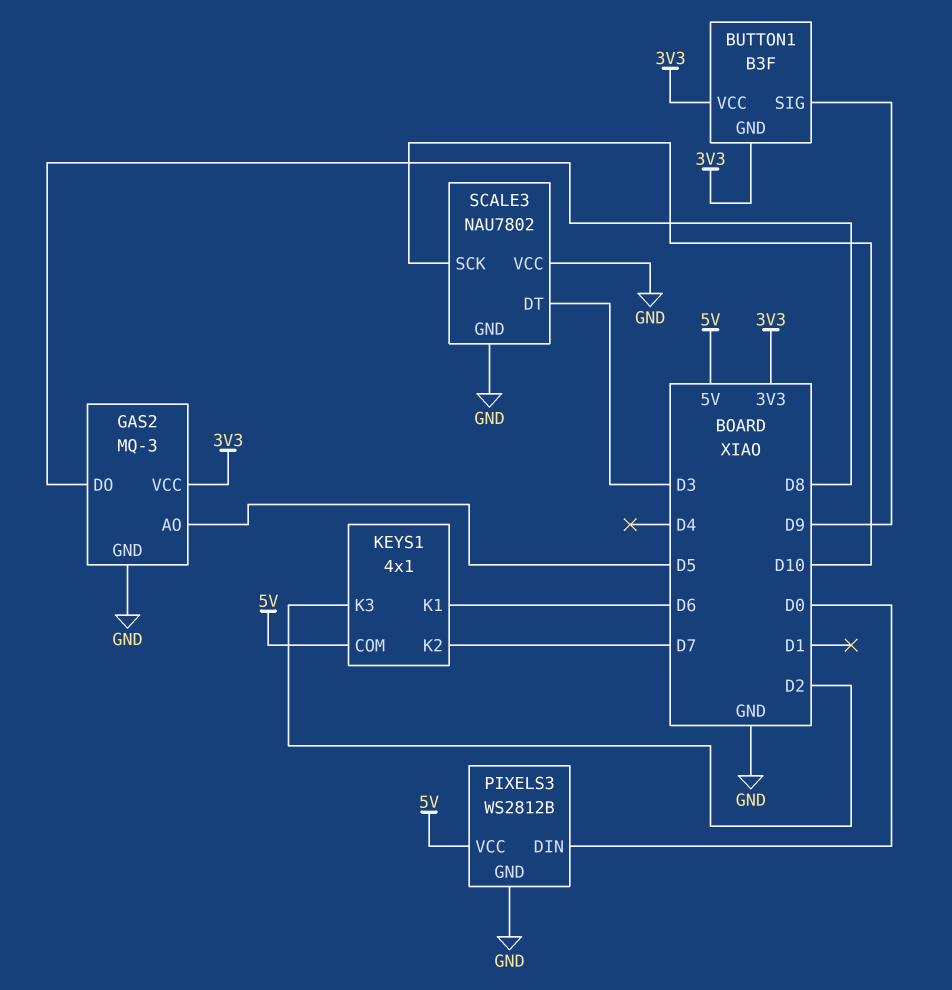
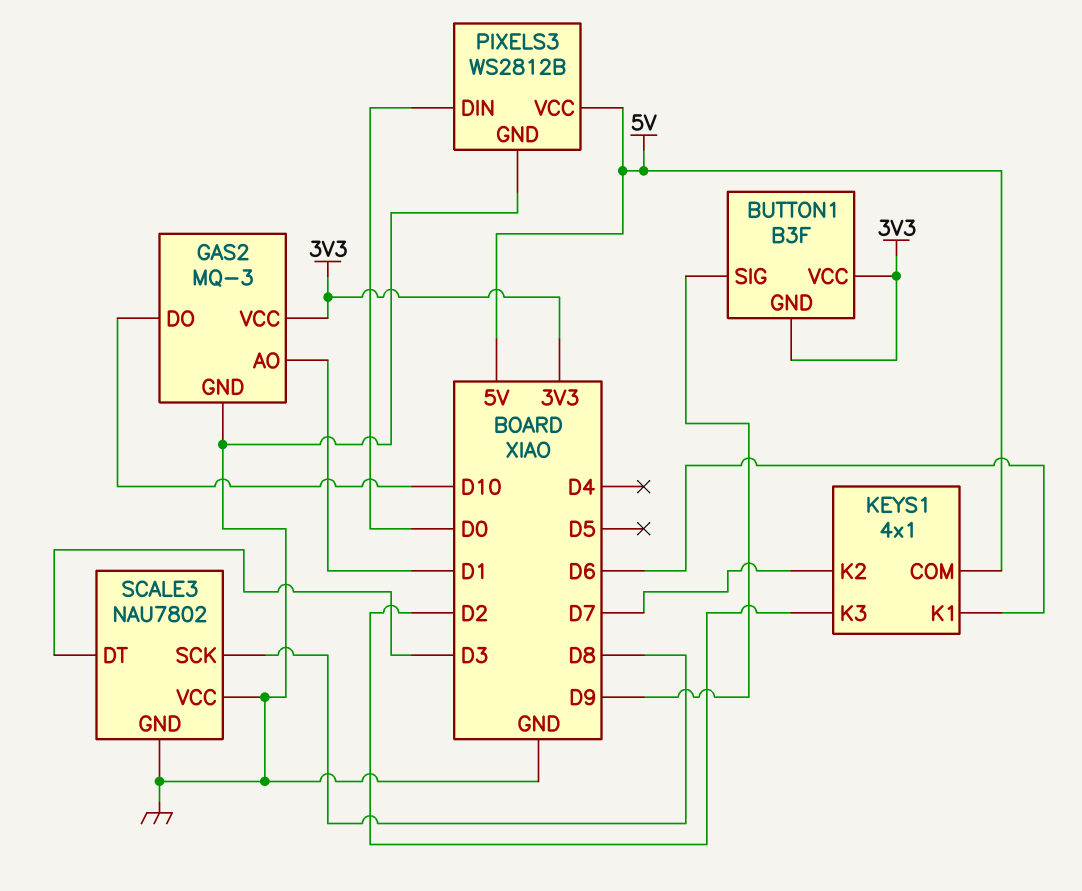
GAS2 pin AO: D5 -> D1
GAS2 pin DO: D8 -> D10
SCALE3 pin SCK: D10 -> D8

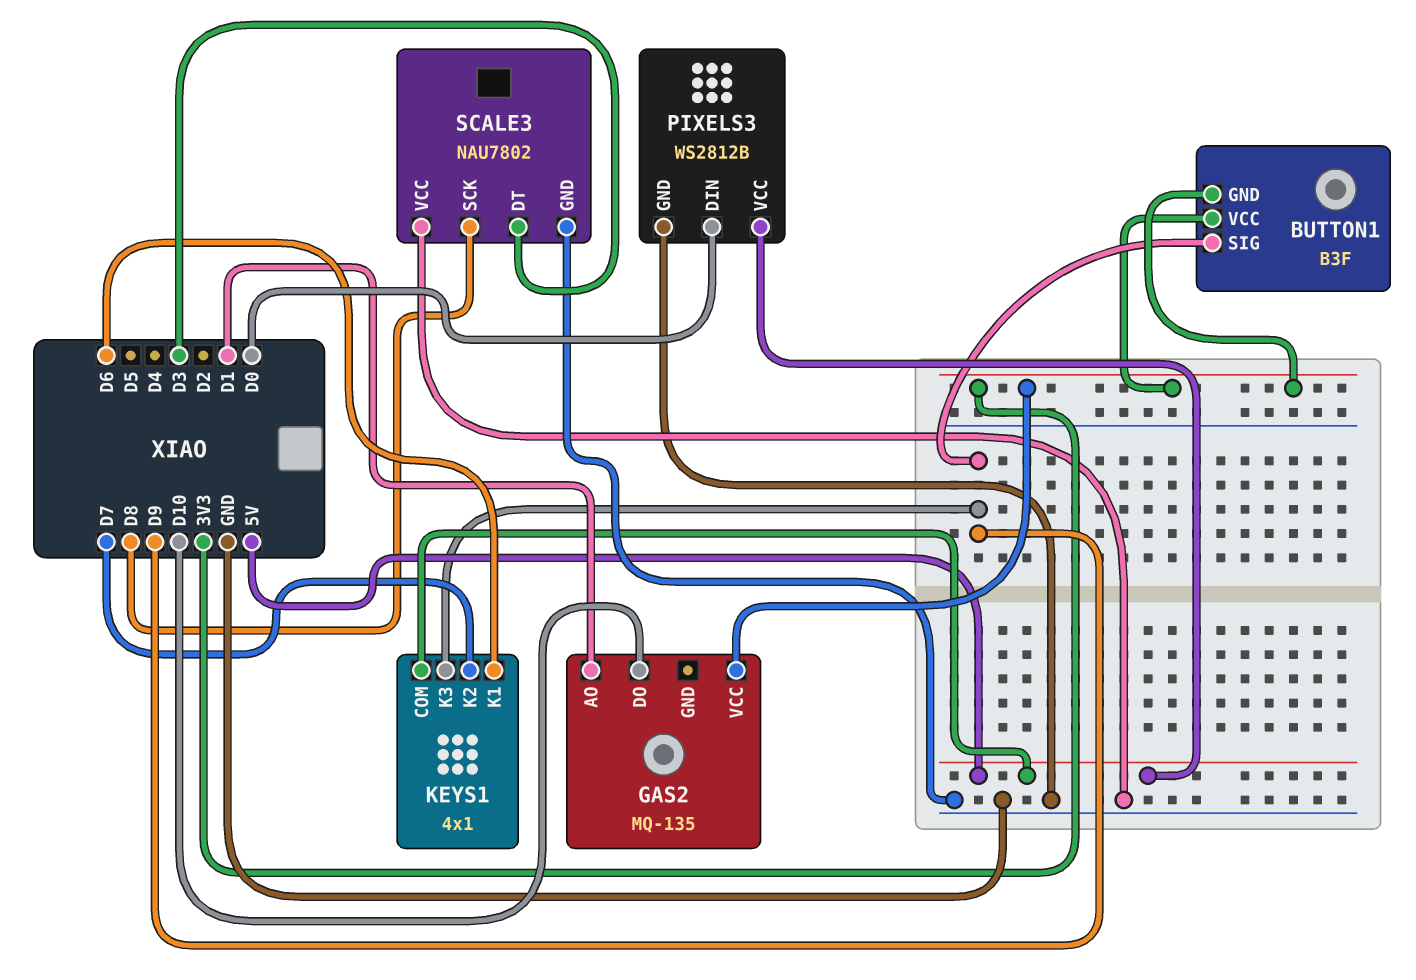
GAS2: MQ-3 -> MQ-135
GAS2 pin GND: GND -> none
KEYS1 pin K3: D2 -> D9

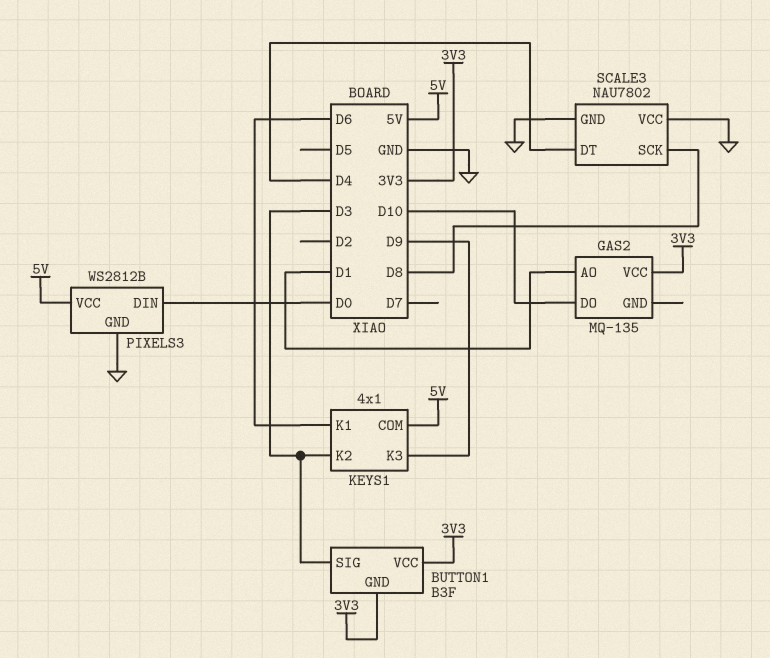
BUTTON1 pin SIG: D9 -> D3
KEYS1 pin K2: D7 -> D3
SCALE3 pin DT: D3 -> D4

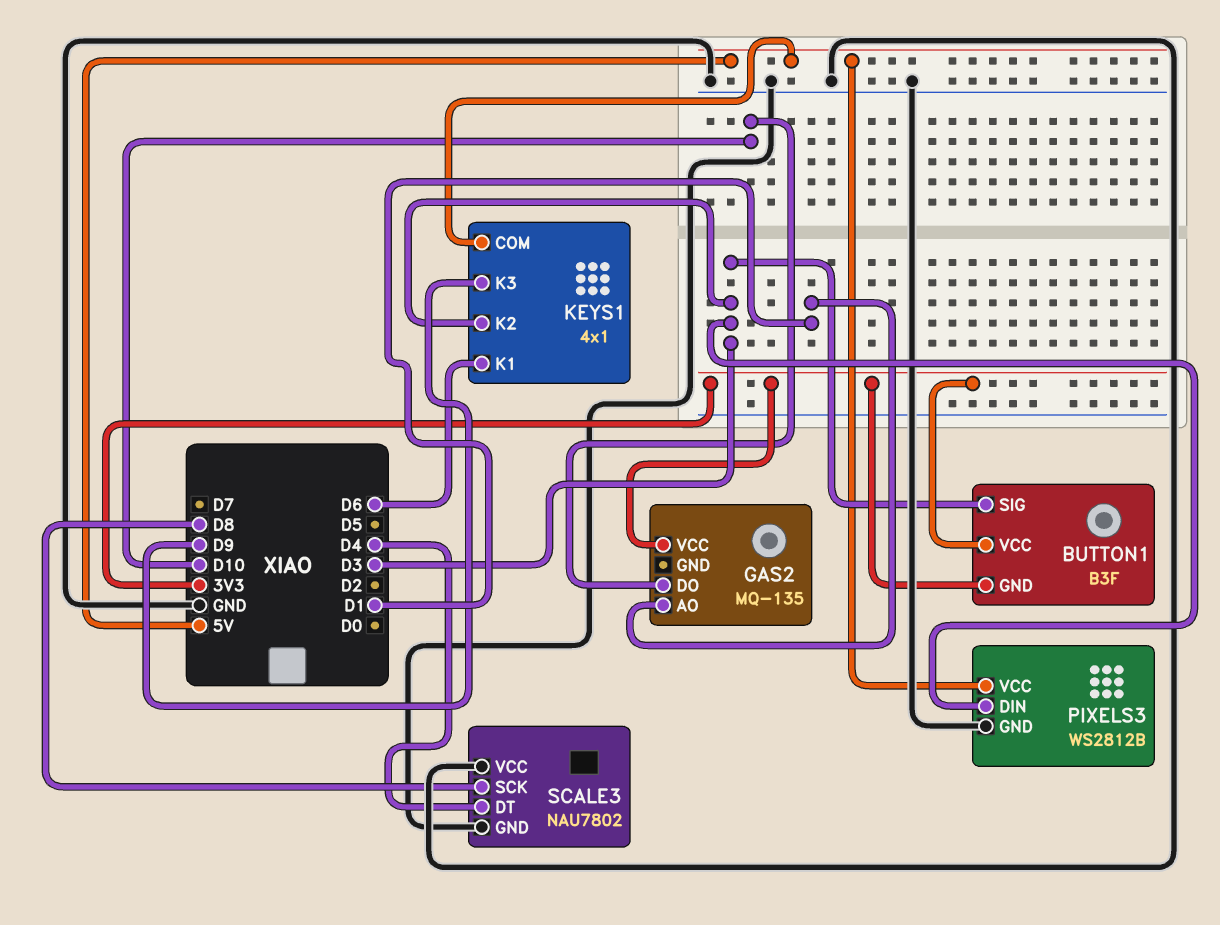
PIXELS3 pin DIN: D0 -> D3

